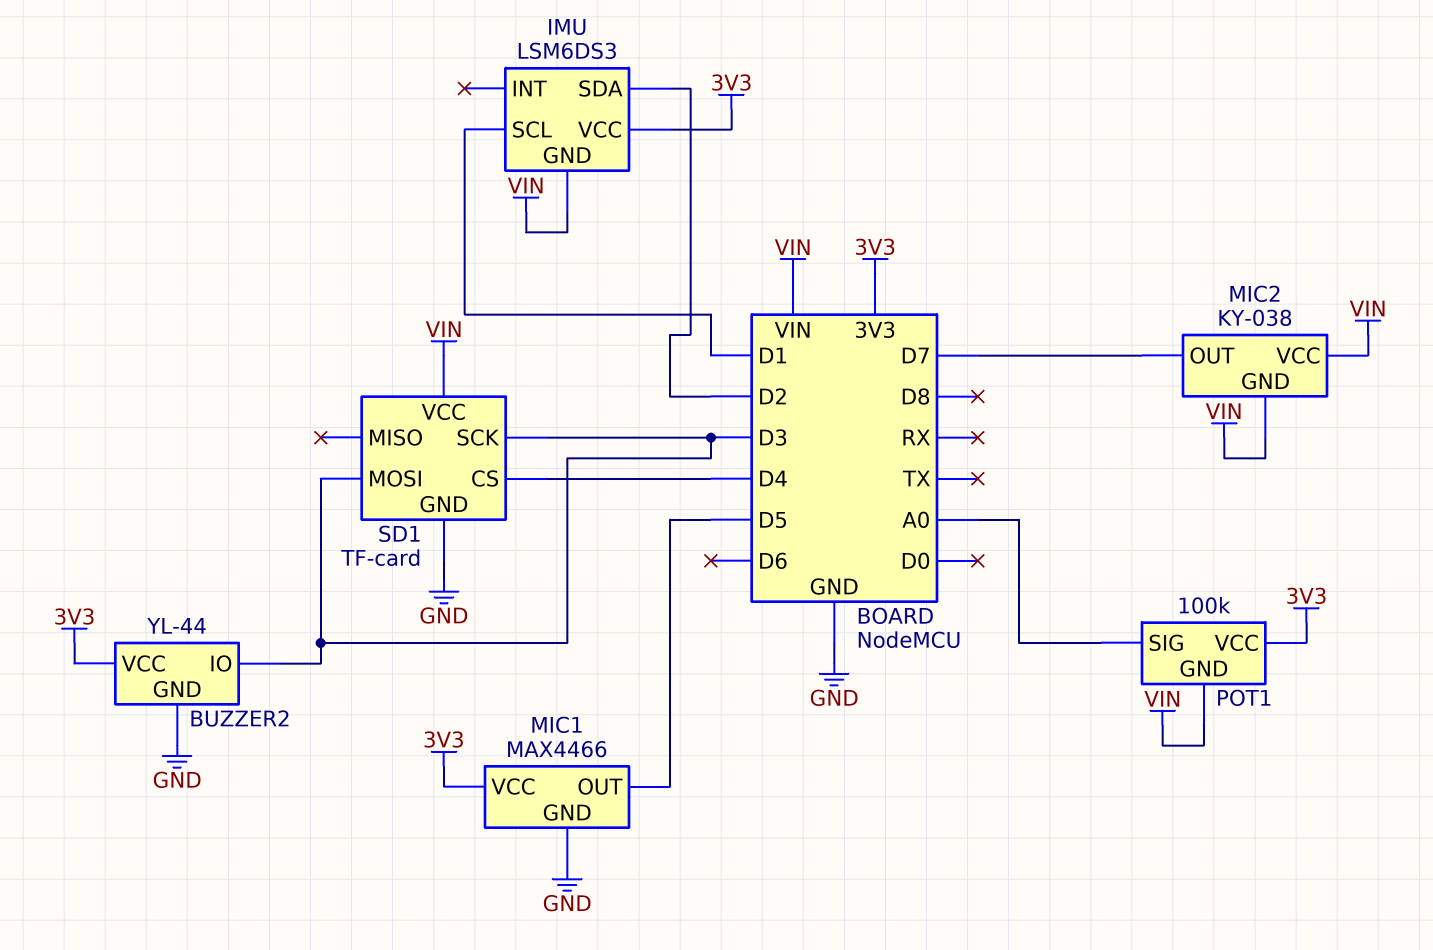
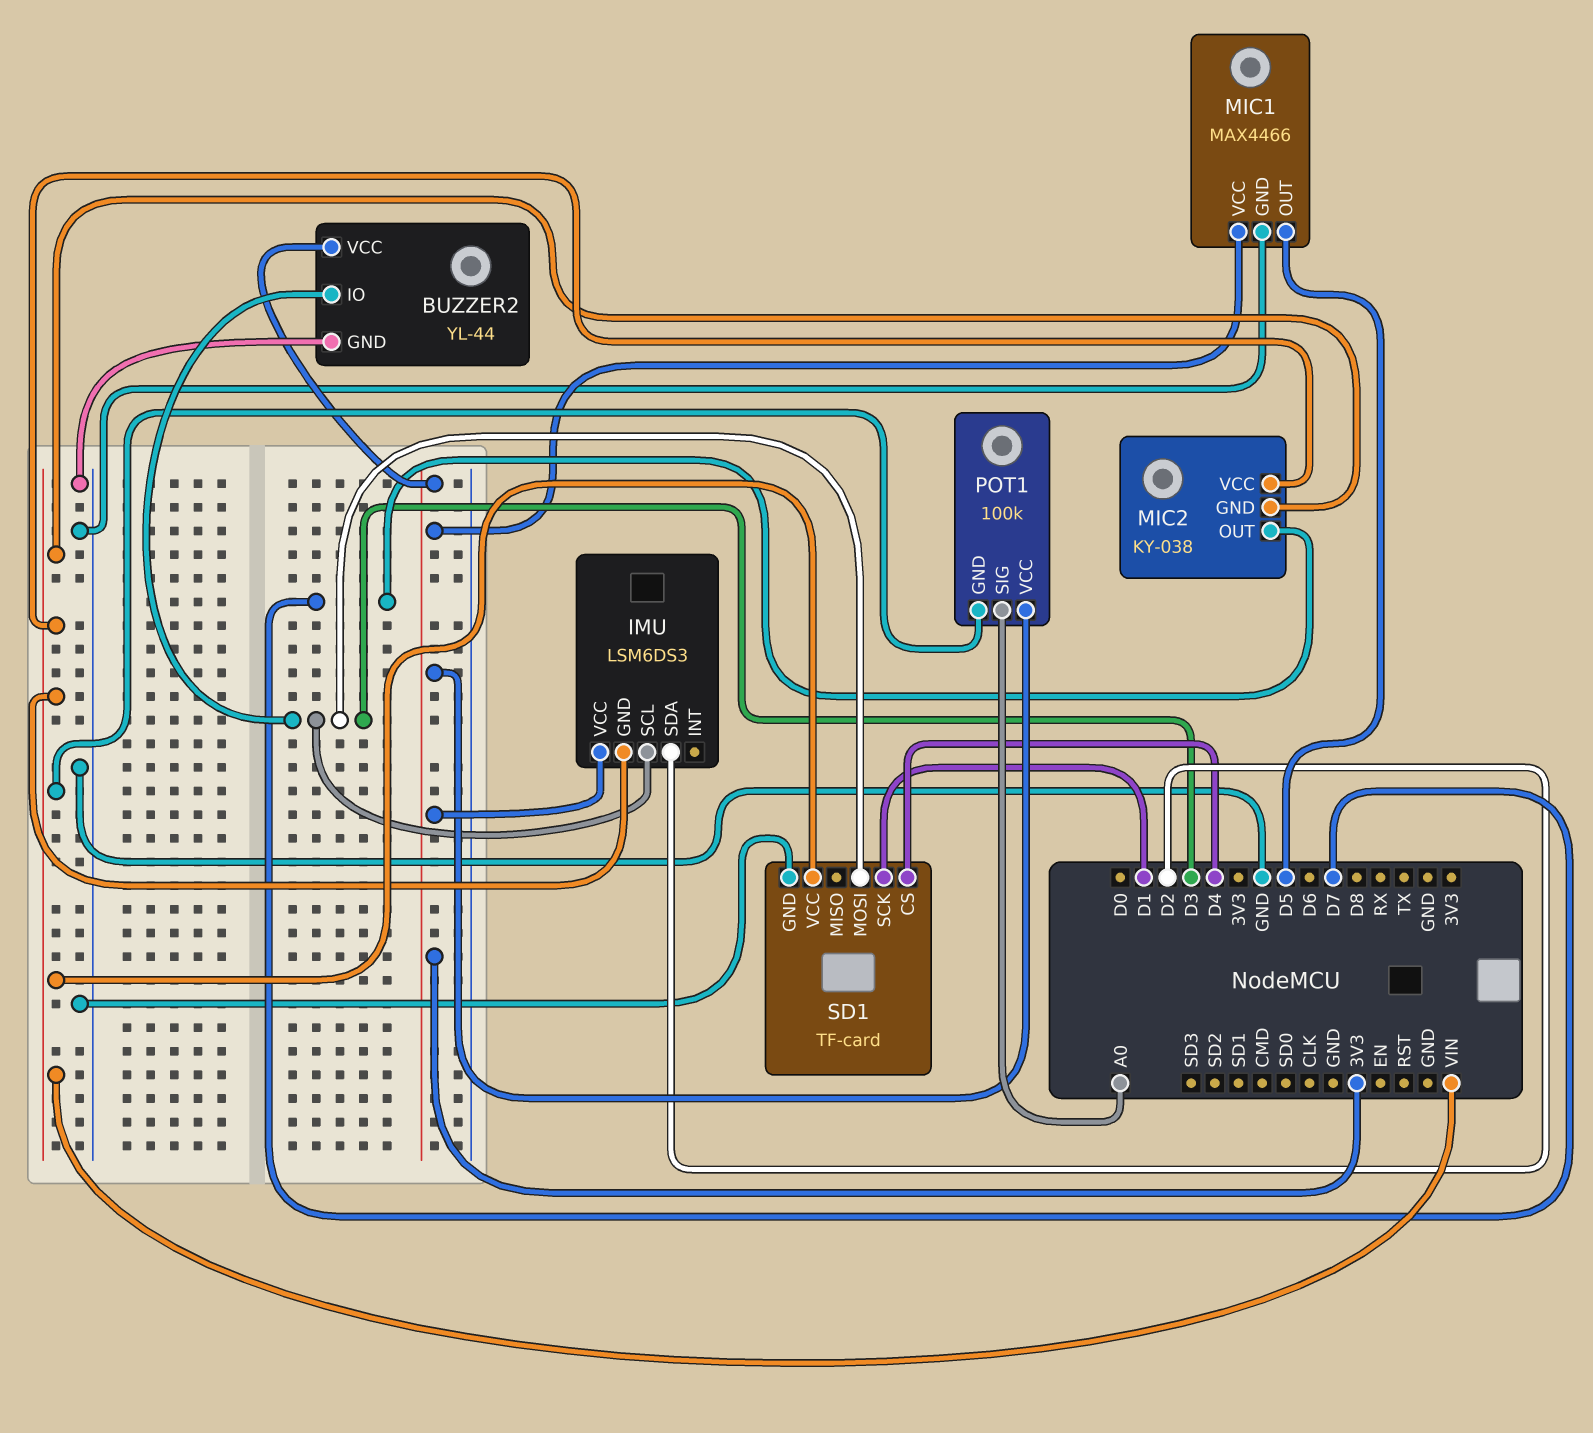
IMU pin SCL: D1 -> D3
SD1 pin SCK: D3 -> D1

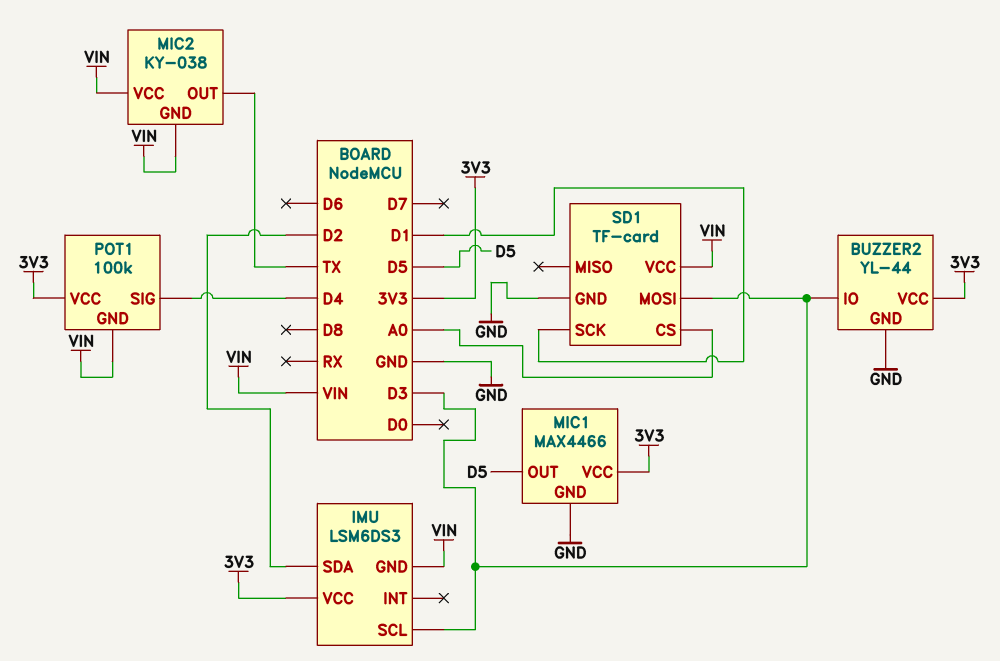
MIC2 pin OUT: D7 -> TX
POT1 pin SIG: A0 -> D4
SD1 pin CS: D4 -> A0

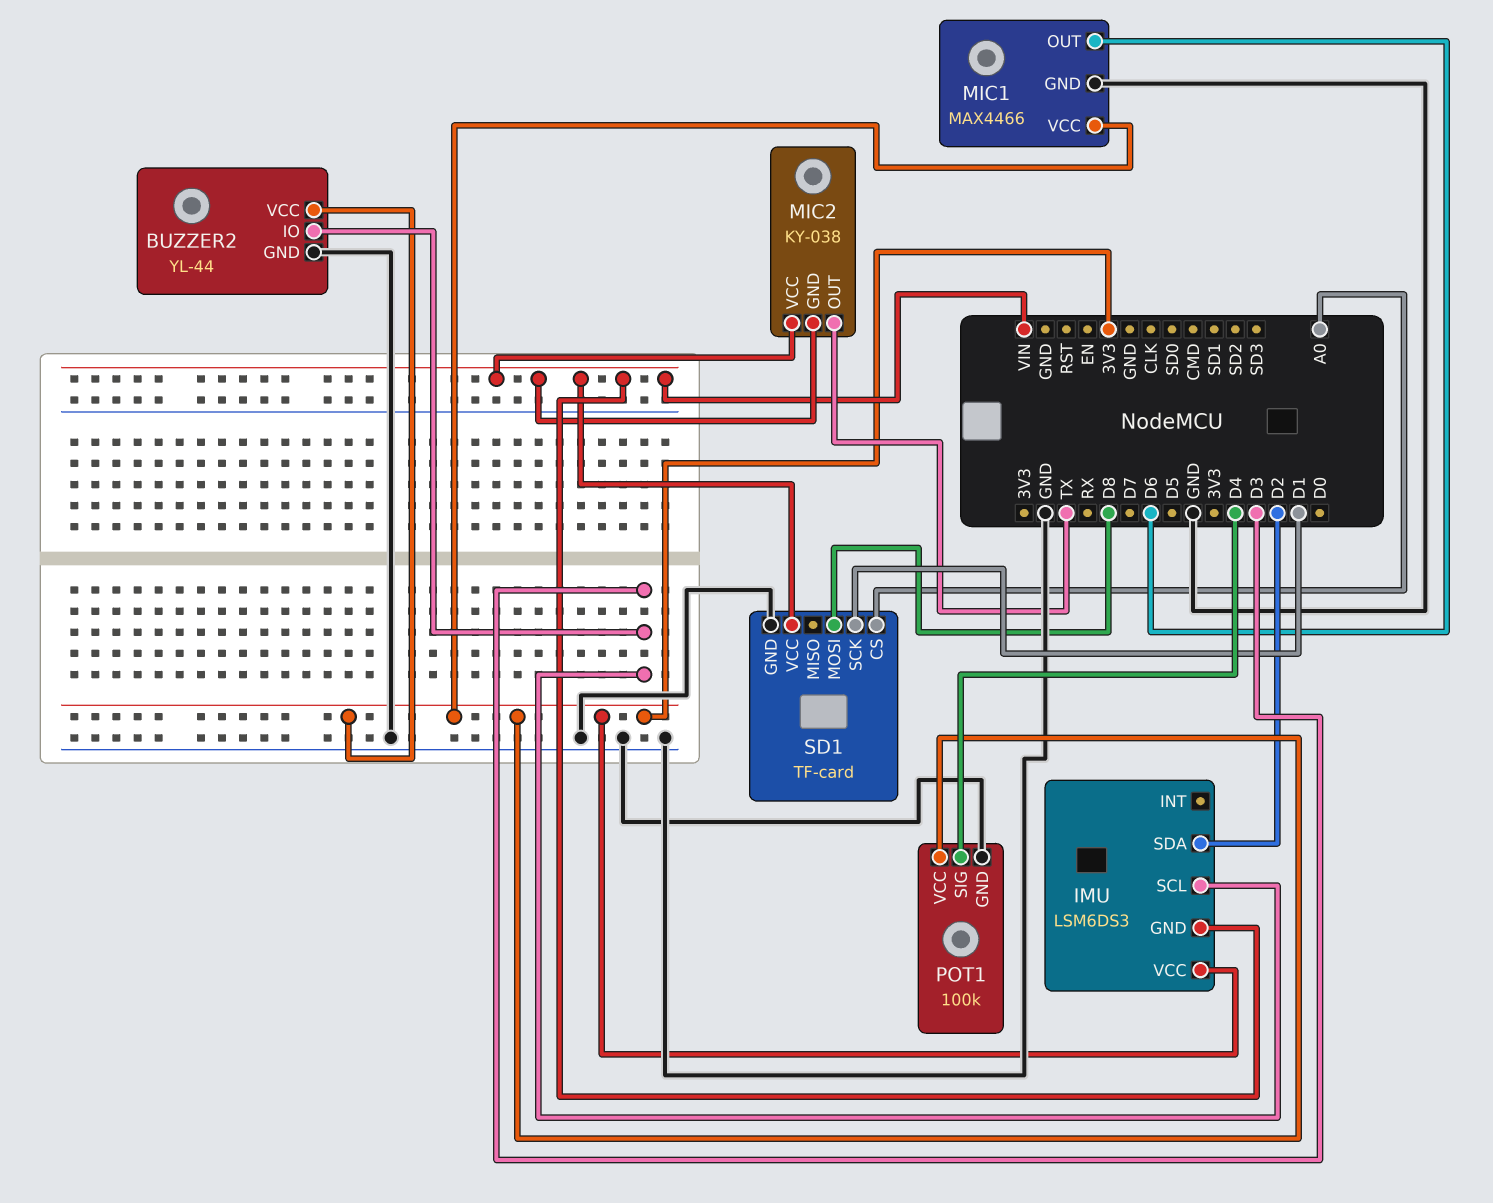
MIC1 pin OUT: D5 -> D6
POT1 pin GND: VIN -> GND
SD1 pin MOSI: D3 -> D8

